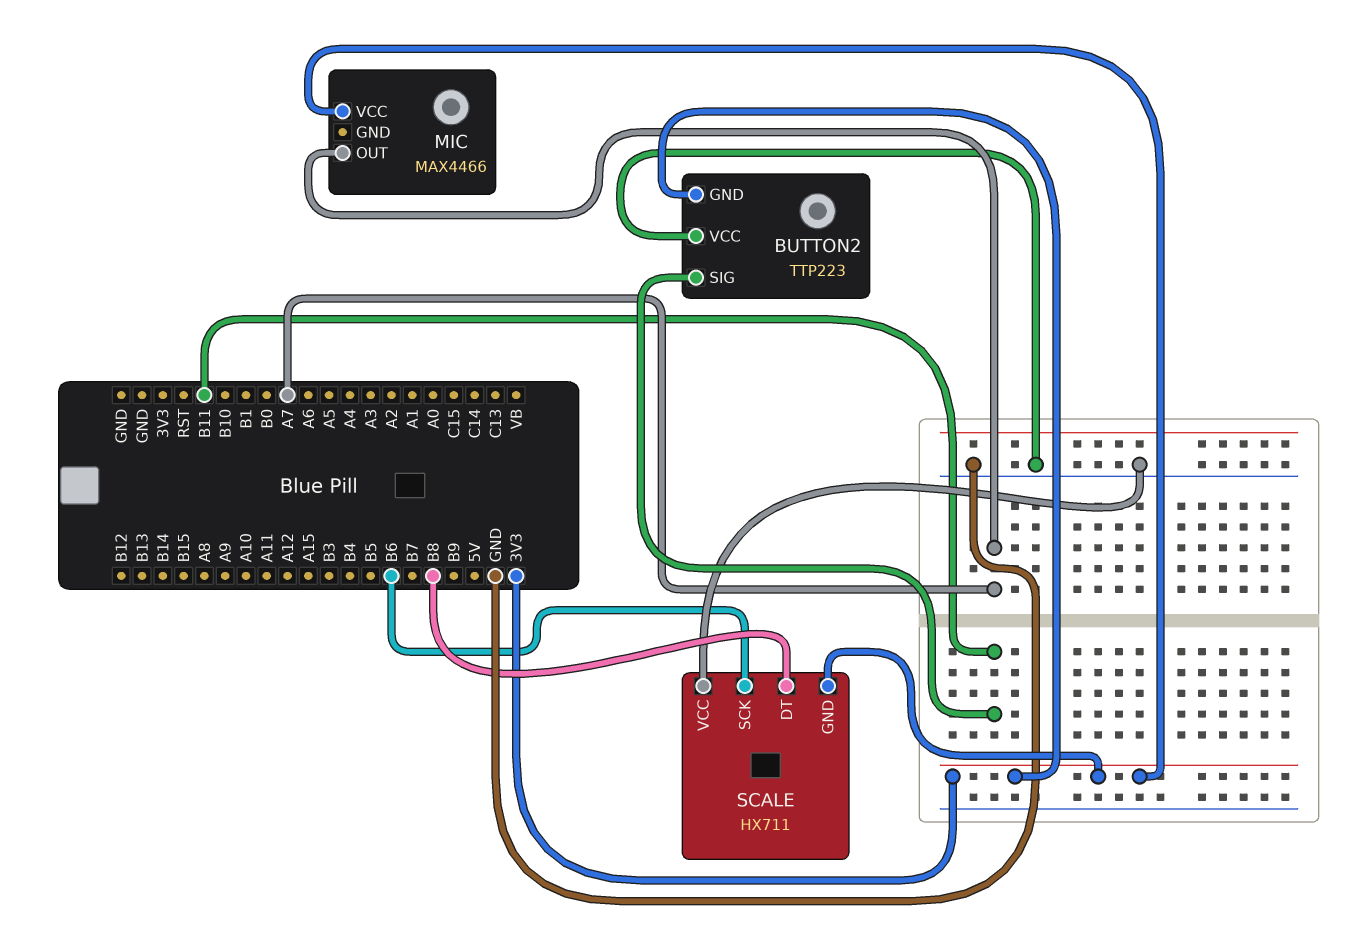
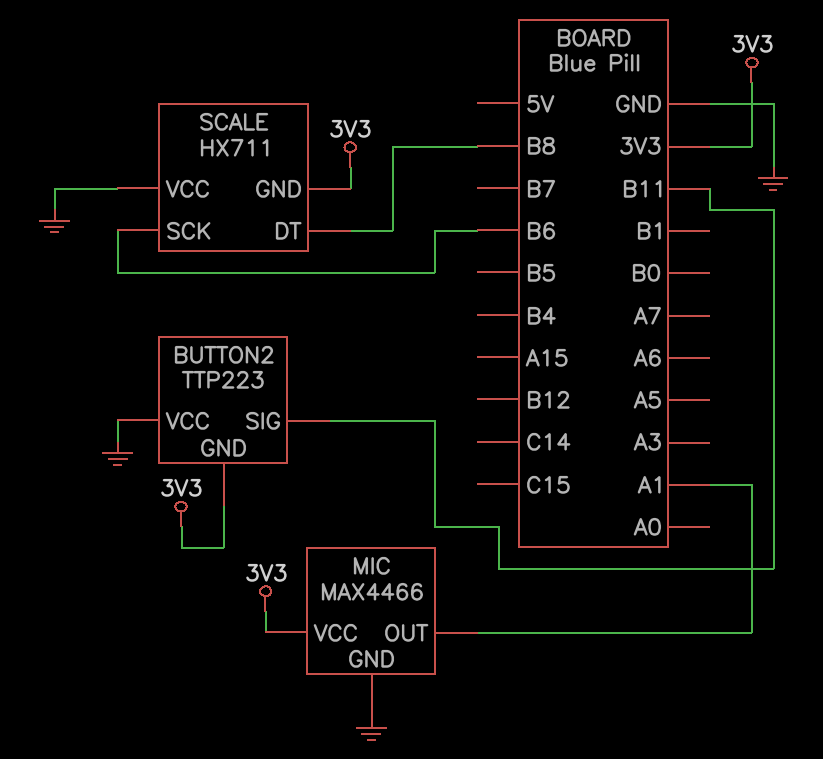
MIC pin GND: none -> GND
MIC pin OUT: A7 -> A1

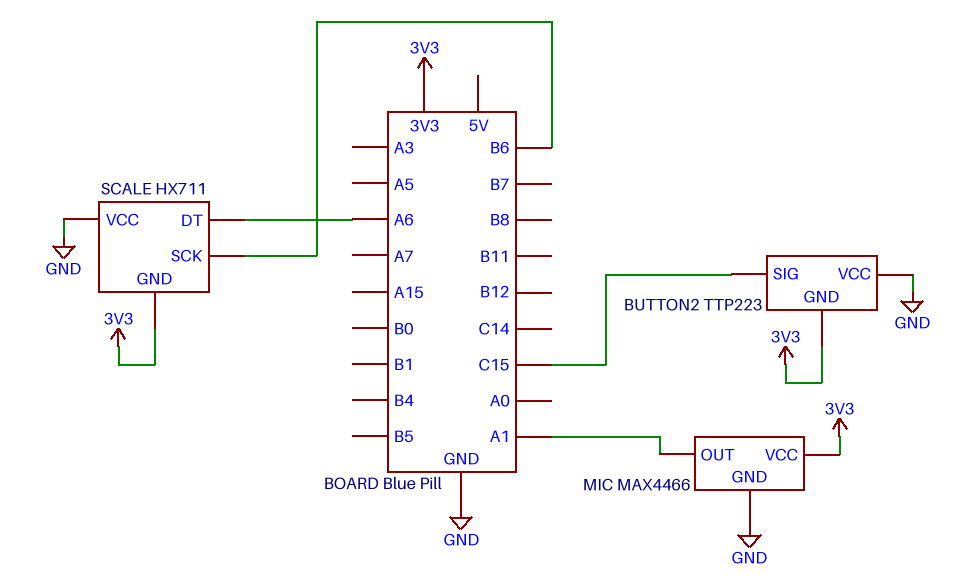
BUTTON2 pin SIG: B11 -> C15
SCALE pin DT: B8 -> A6

